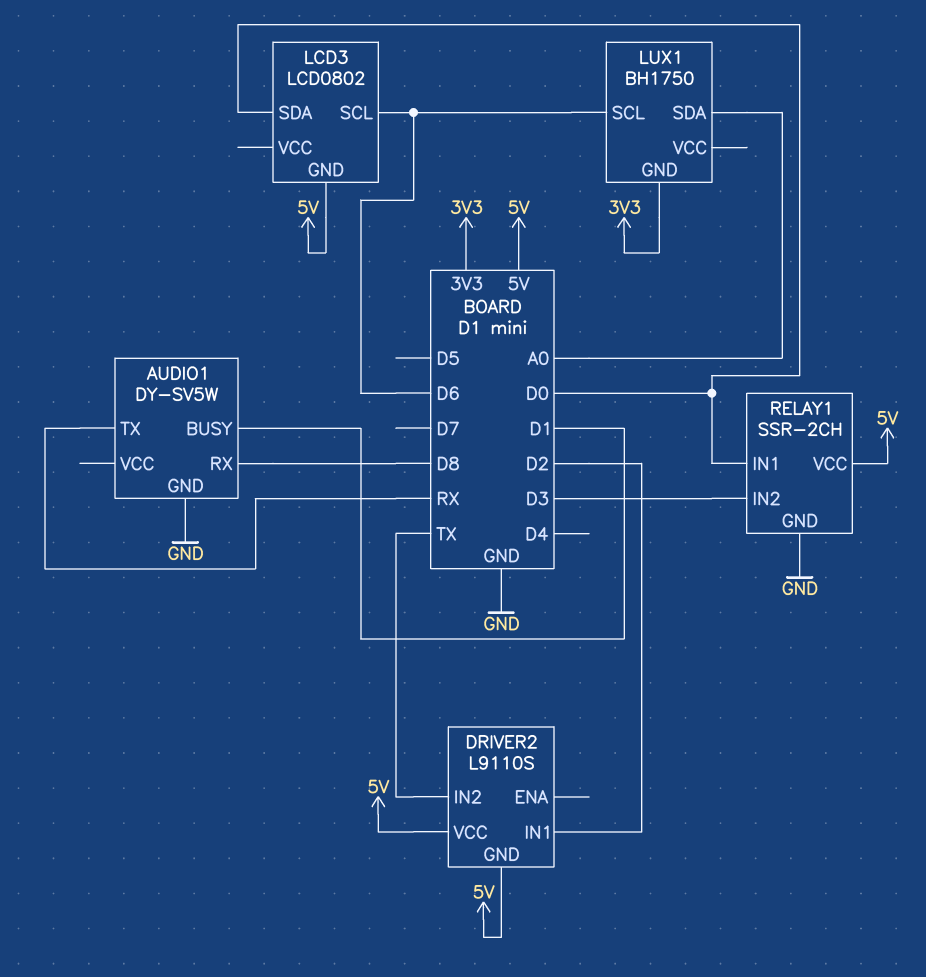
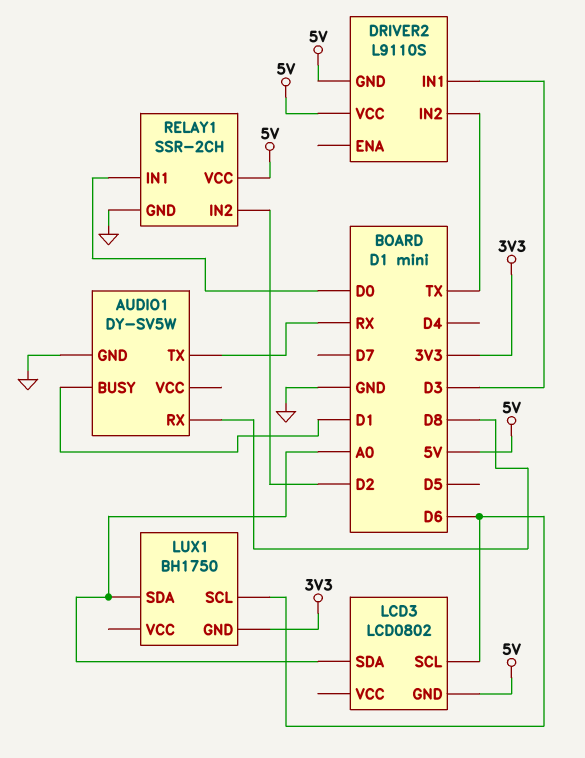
DRIVER2 pin IN1: D2 -> D3
LCD3 pin SDA: D0 -> A0
RELAY1 pin IN2: D3 -> D2

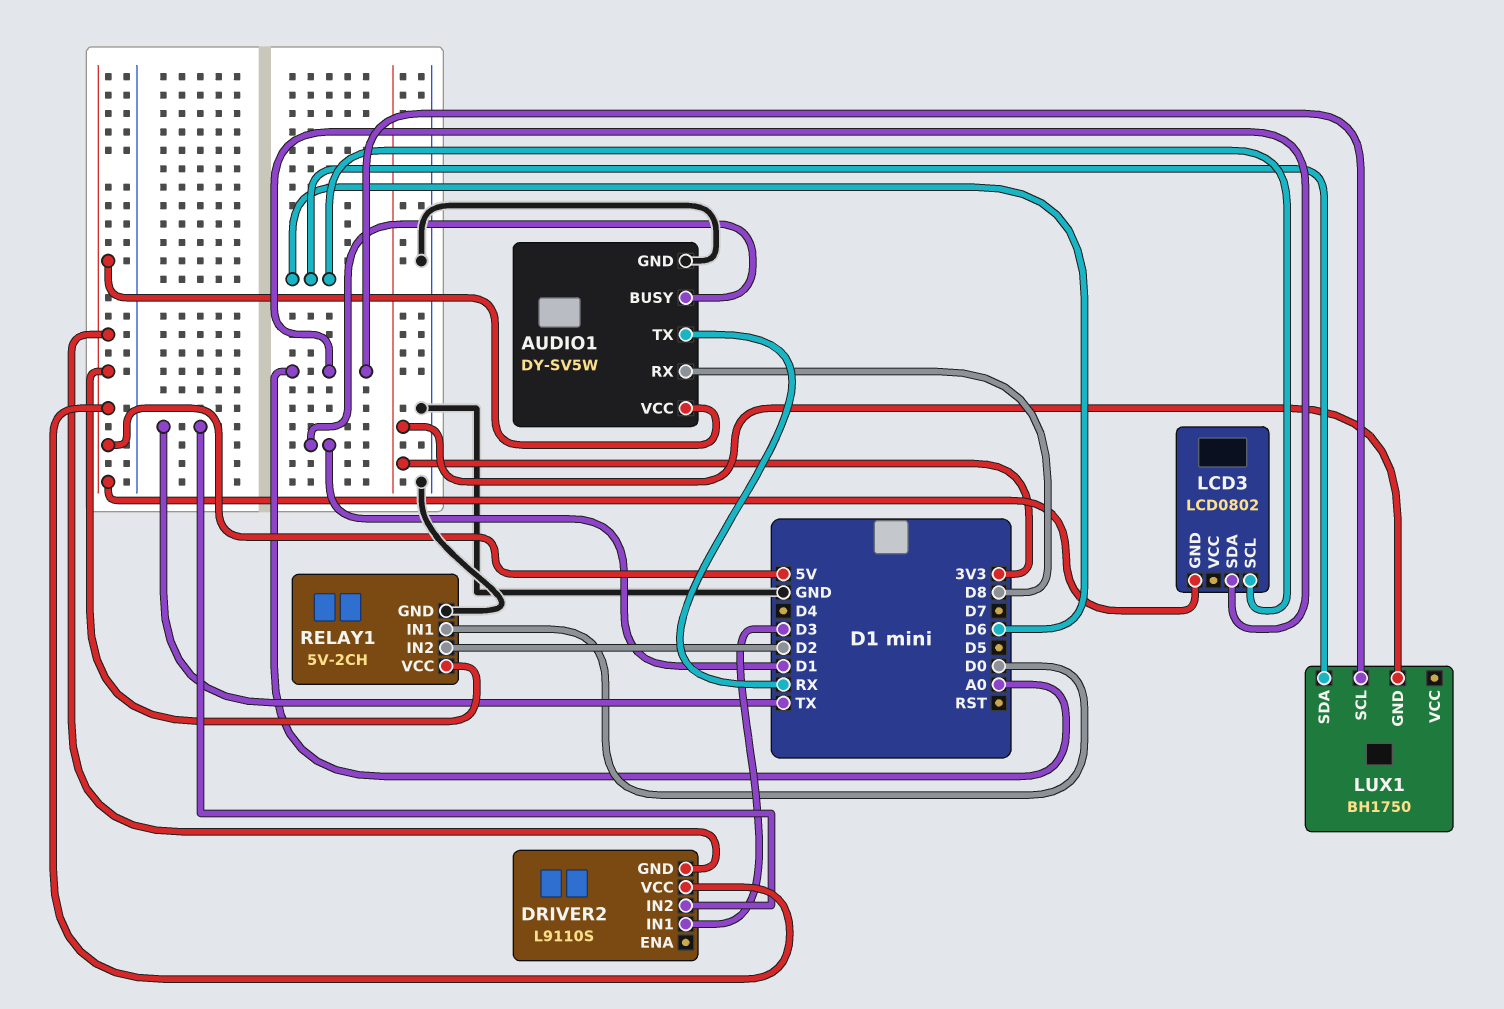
AUDIO1 pin VCC: none -> 5V
LUX1 pin SCL: D6 -> A0
LUX1 pin SDA: A0 -> D6
RELAY1: SSR-2CH -> 5V-2CH

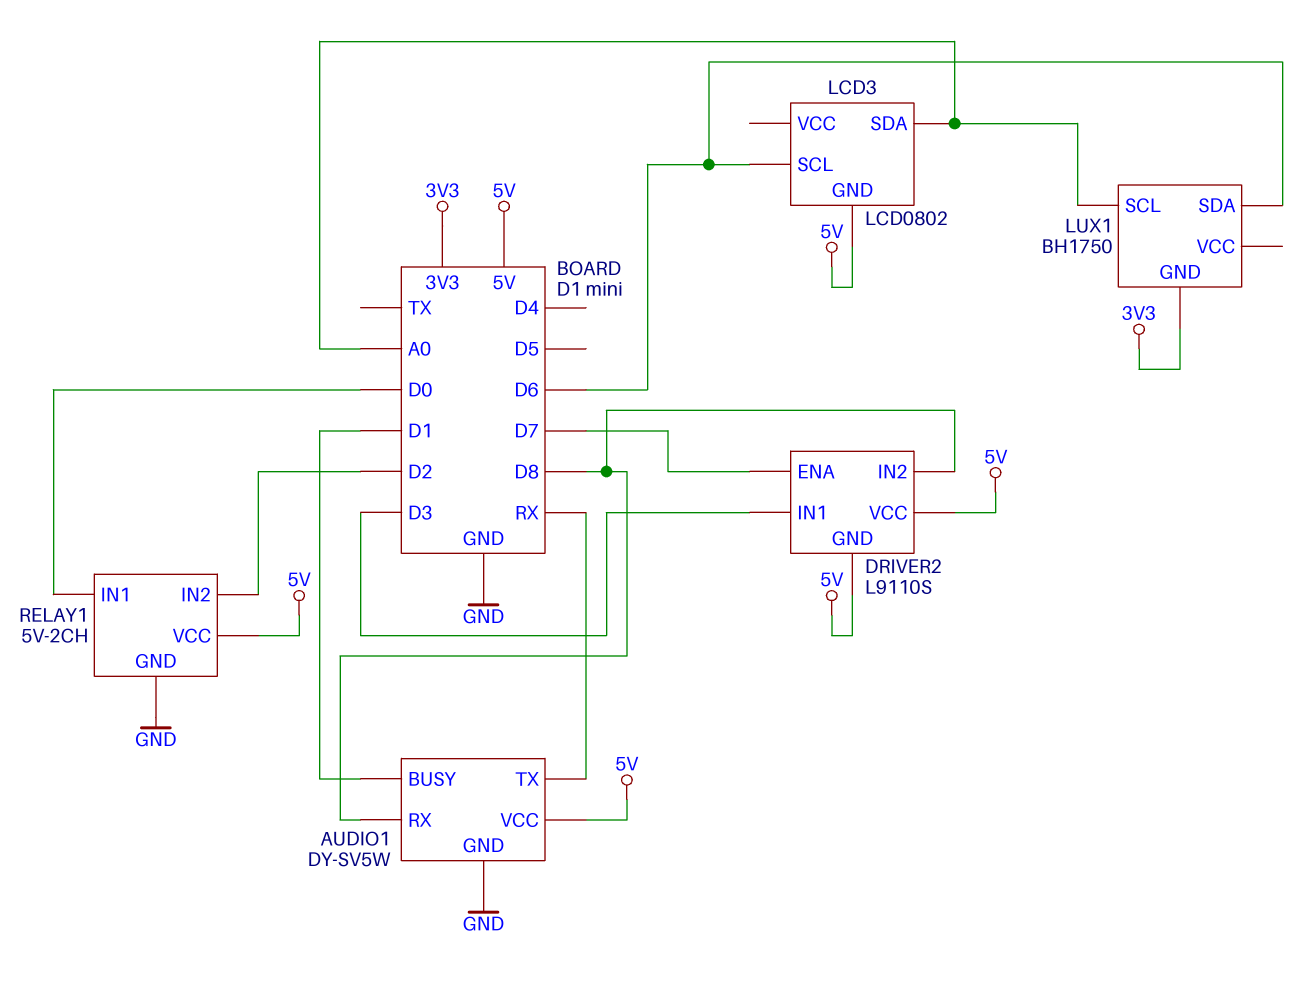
DRIVER2 pin ENA: none -> D7
DRIVER2 pin IN2: TX -> D8

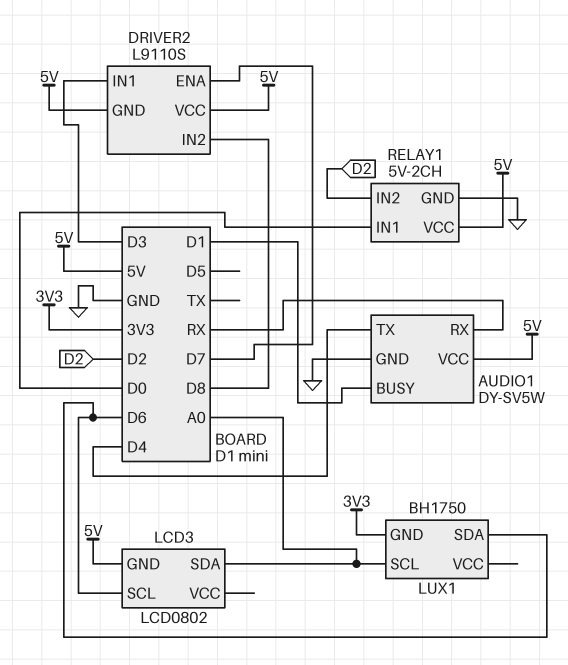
AUDIO1 pin RX: D8 -> RX
AUDIO1 pin TX: RX -> D4

